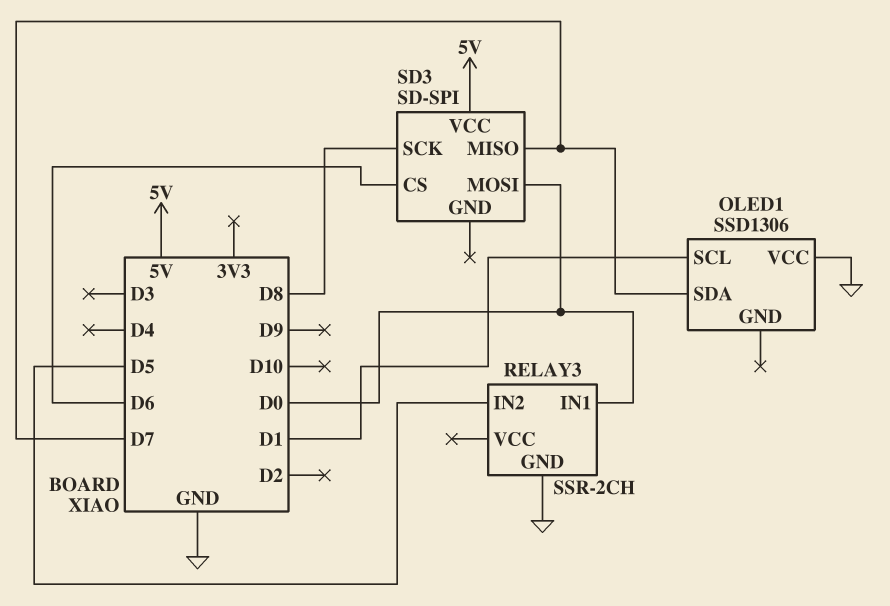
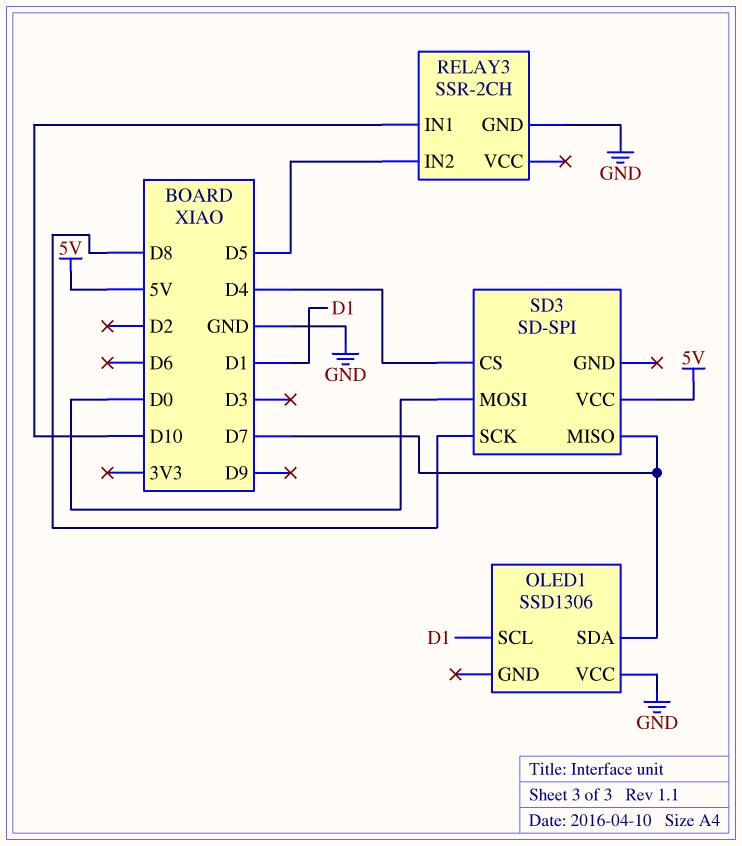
RELAY3 pin IN1: D0 -> D10
SD3 pin CS: D6 -> D4

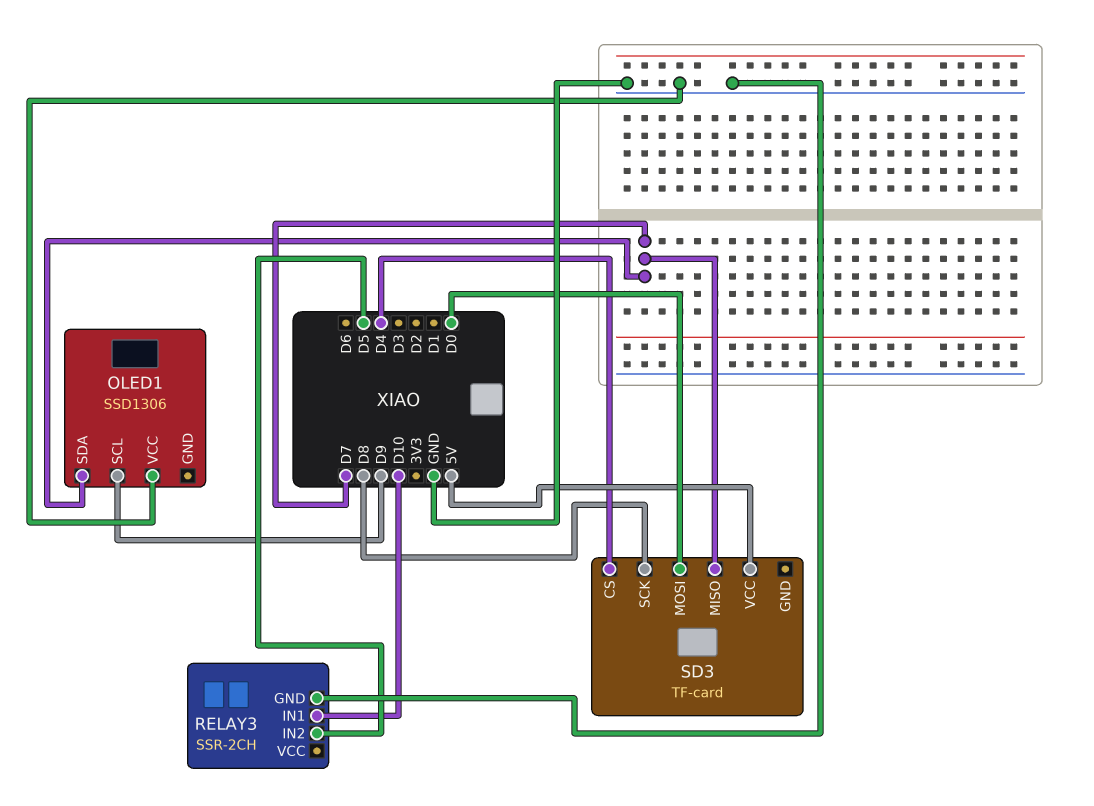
OLED1 pin SCL: D1 -> D9
SD3: SD-SPI -> TF-card

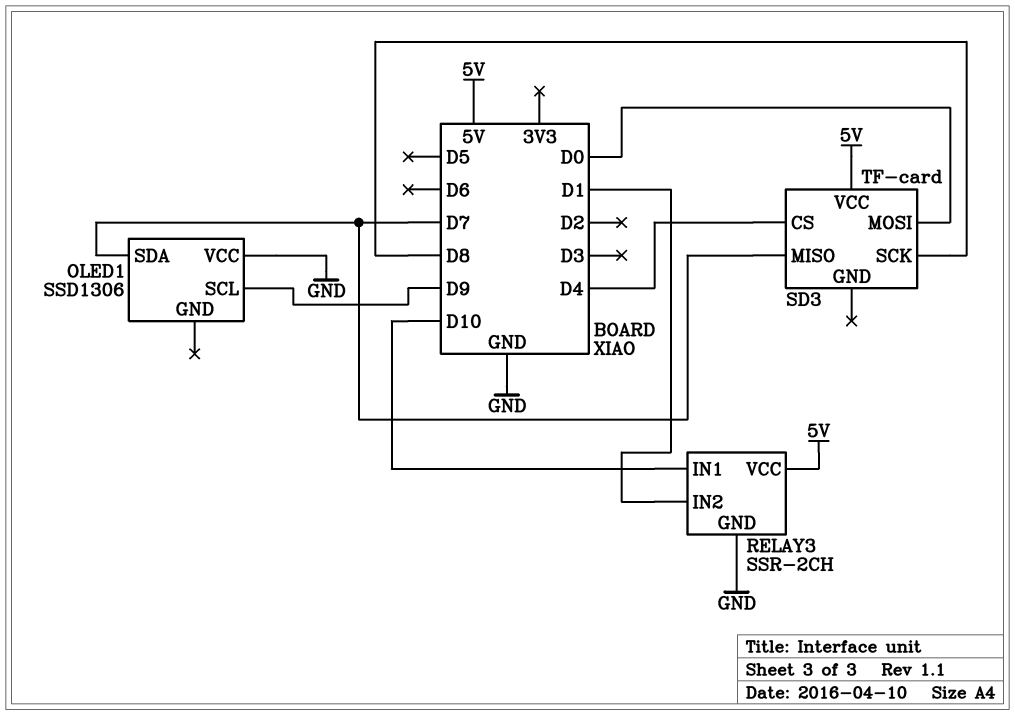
RELAY3 pin IN2: D5 -> D1
RELAY3 pin VCC: none -> 5V

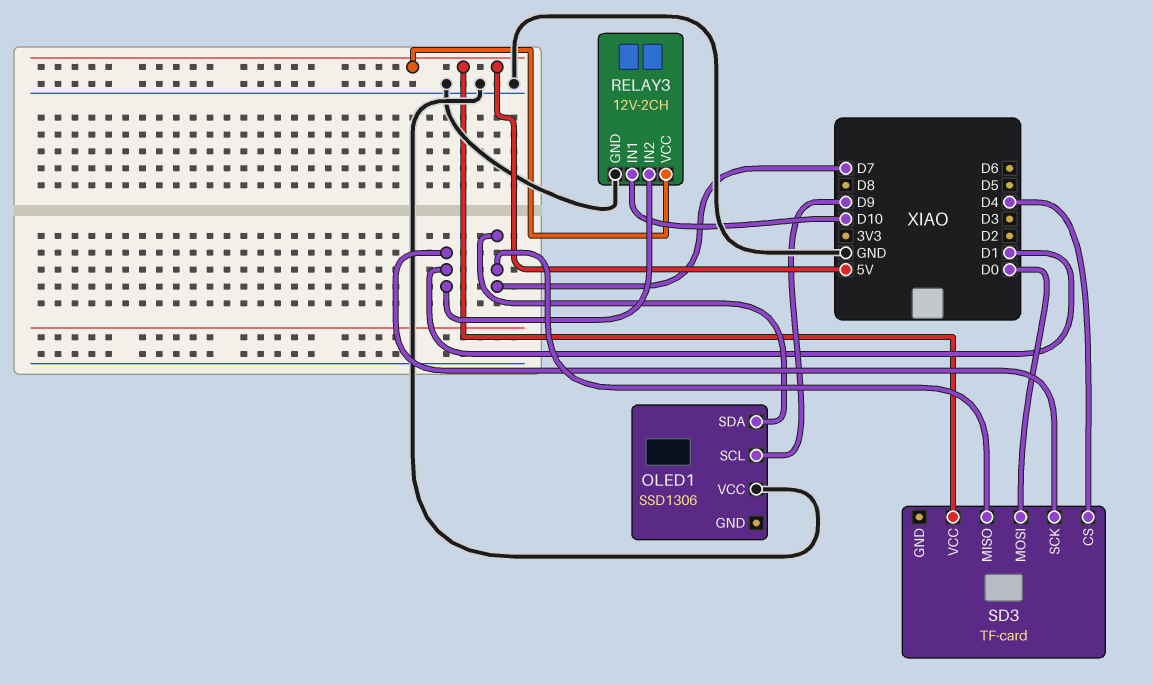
RELAY3: SSR-2CH -> 12V-2CH
SD3 pin SCK: D8 -> D1

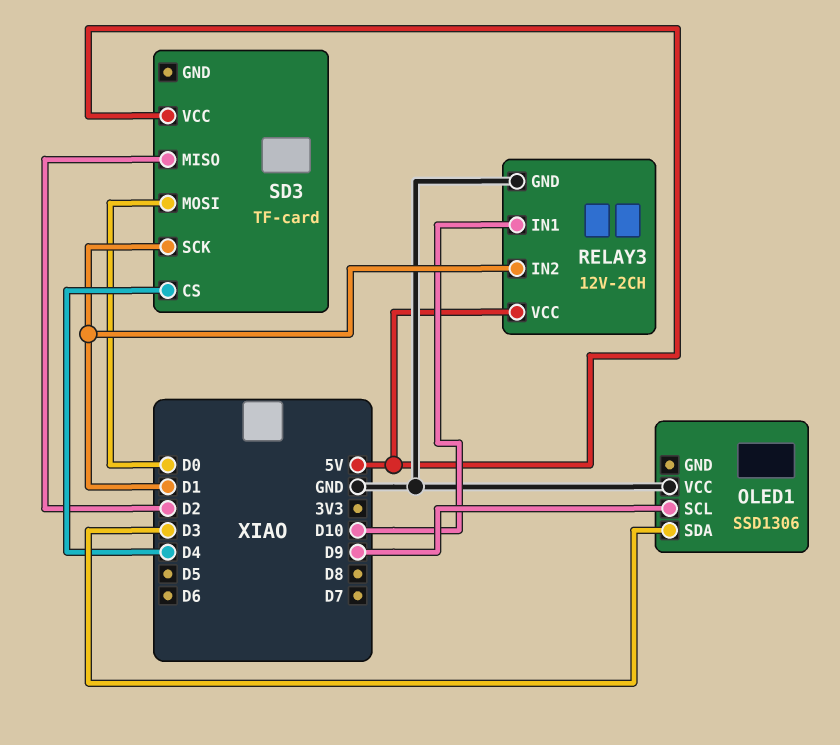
OLED1 pin SDA: D7 -> D3
SD3 pin MISO: D7 -> D2

